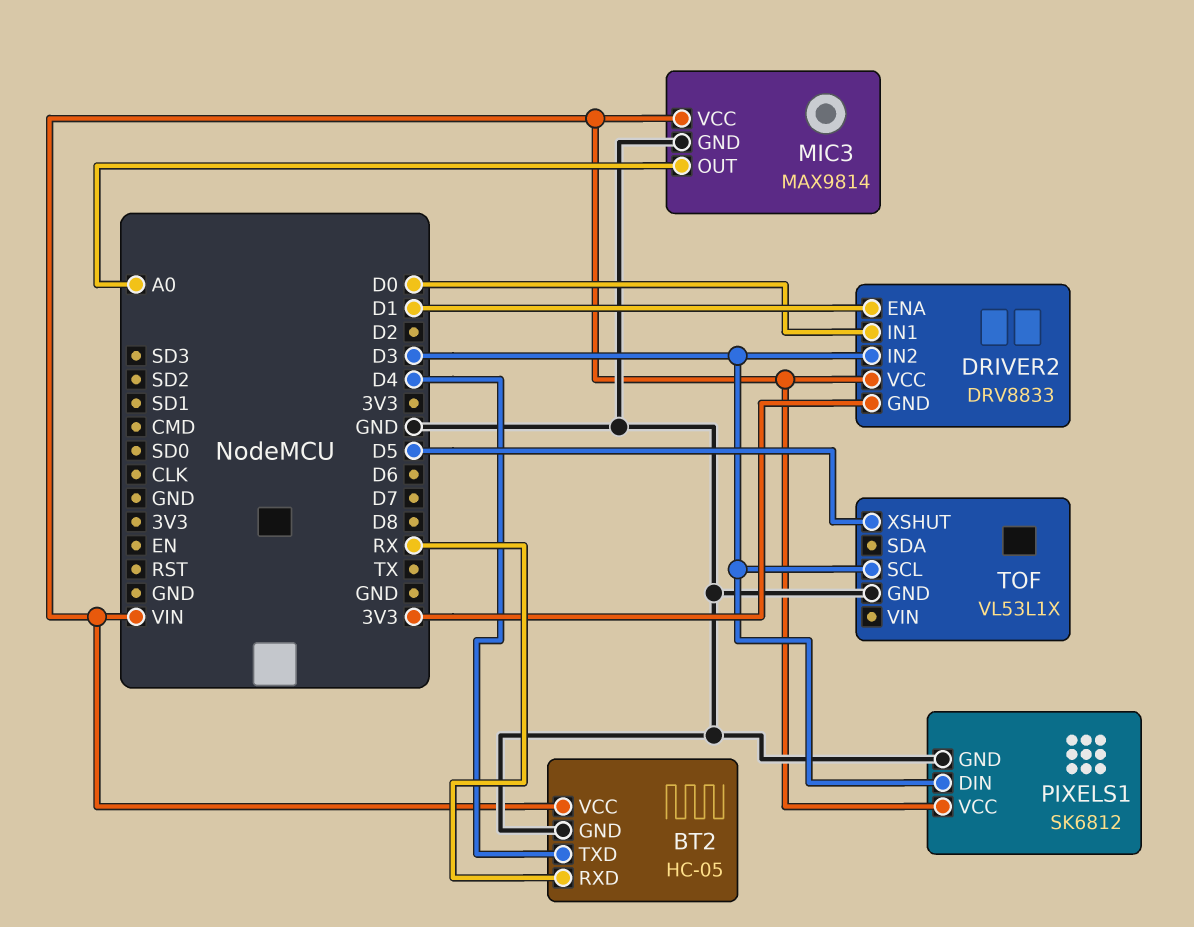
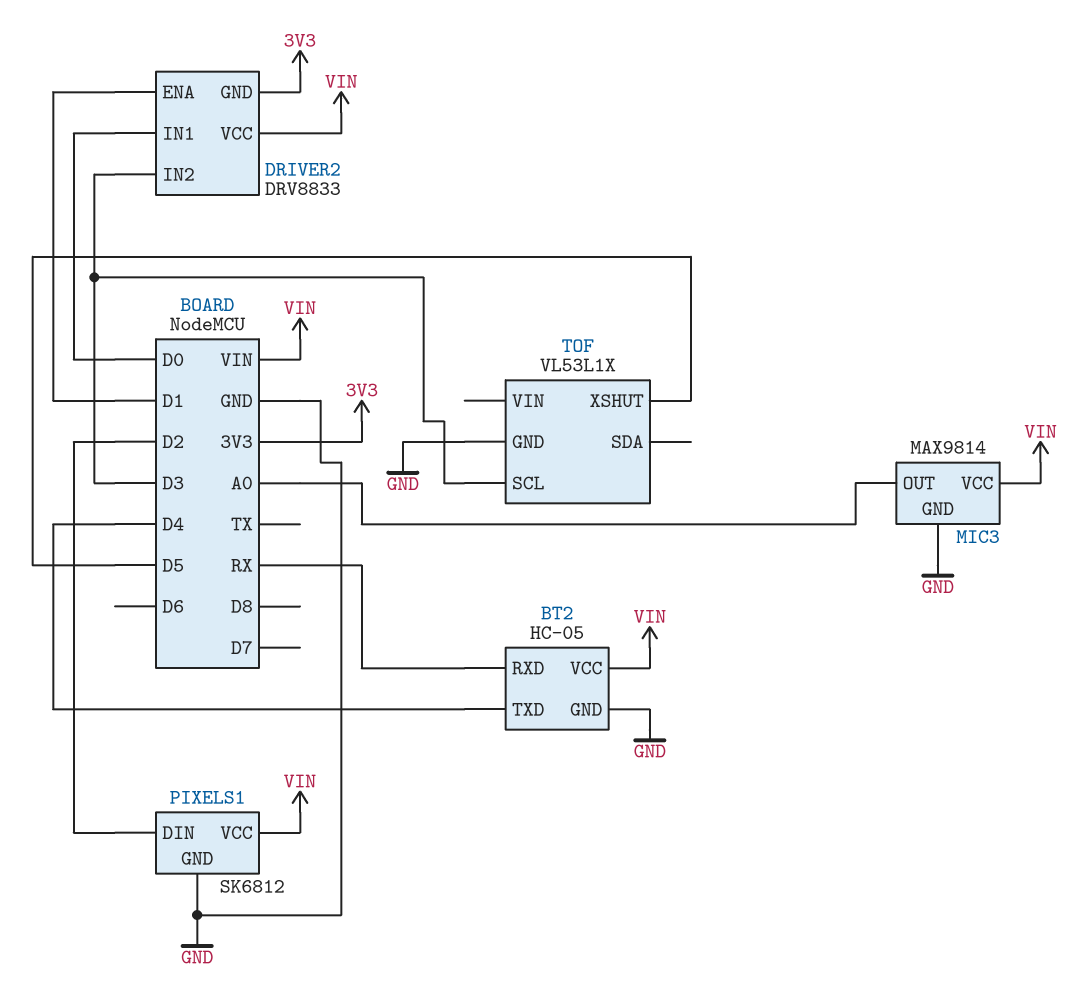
PIXELS1 pin DIN: D3 -> D2

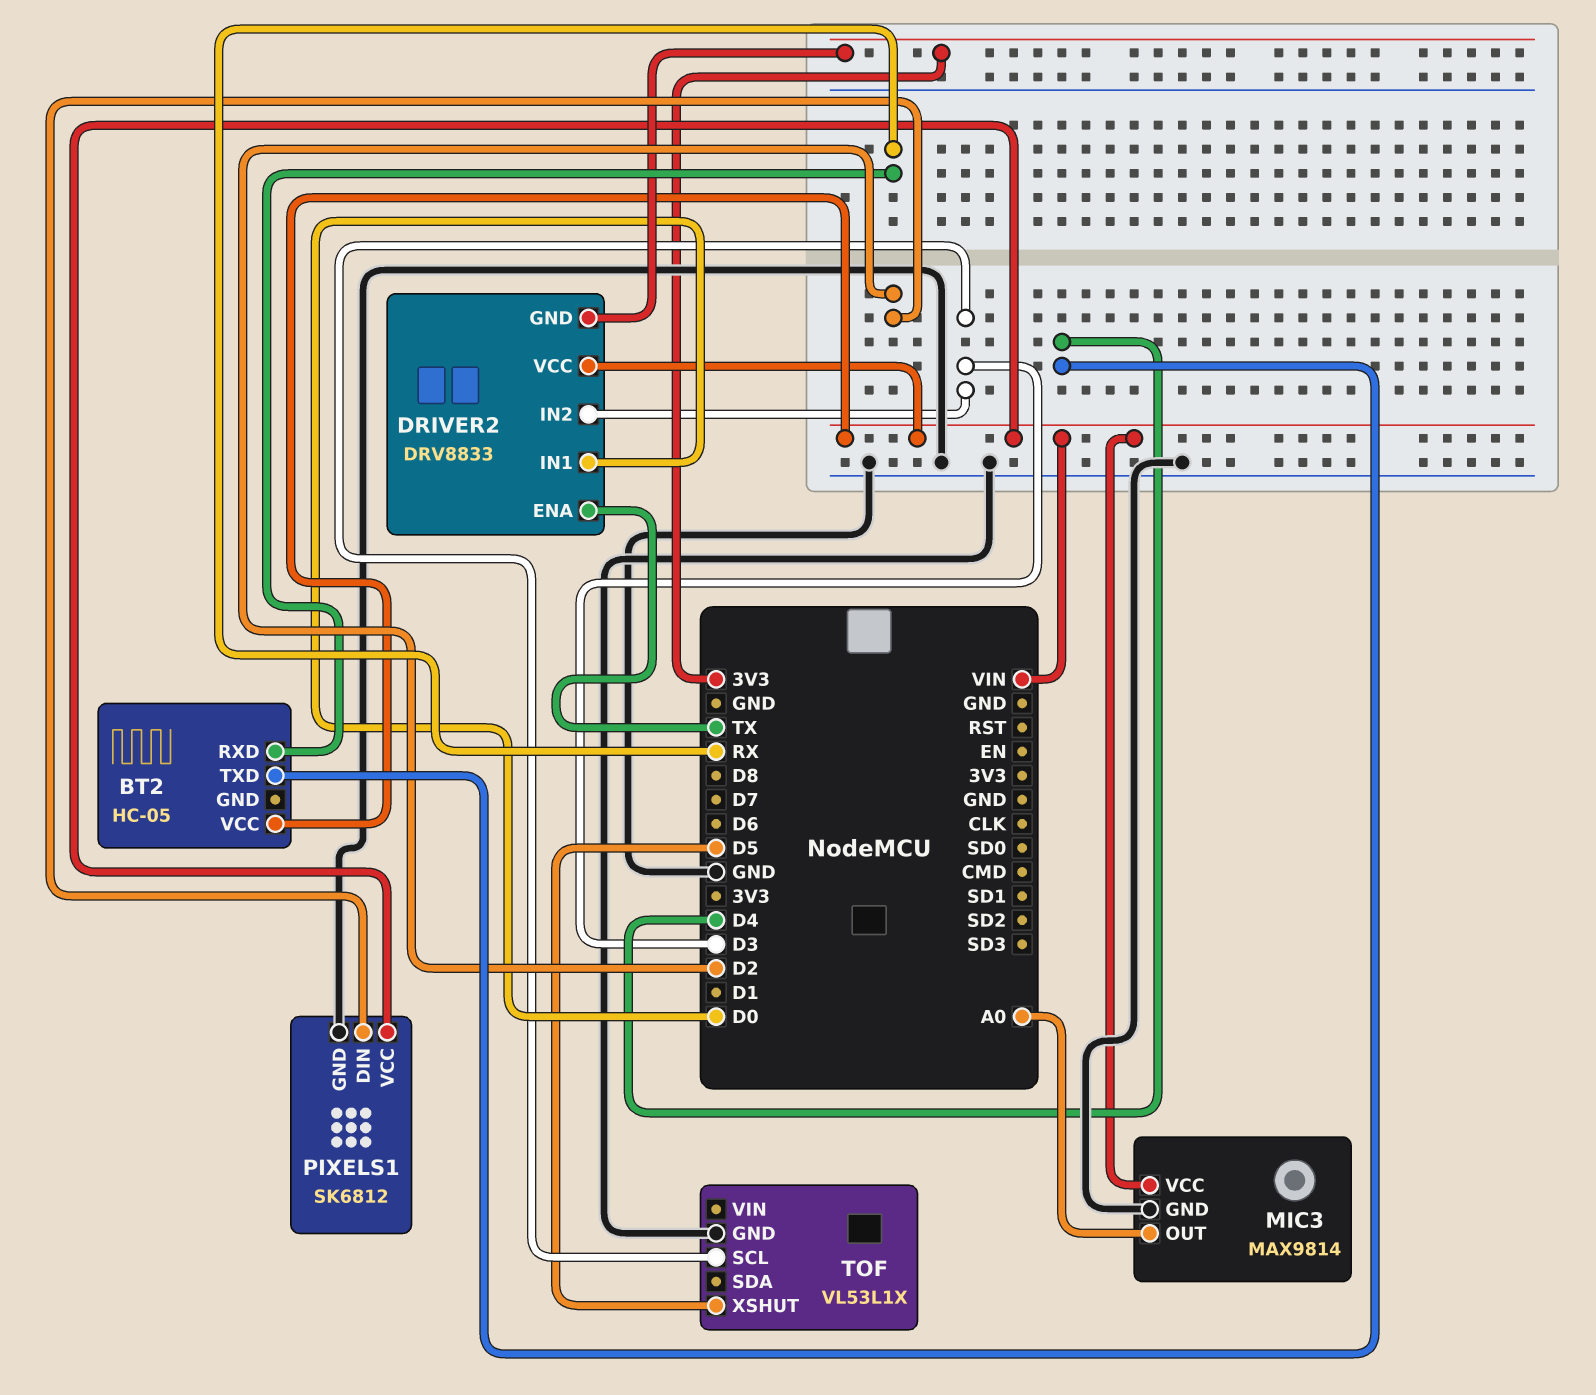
BT2 pin GND: GND -> none
DRIVER2 pin ENA: D1 -> TX

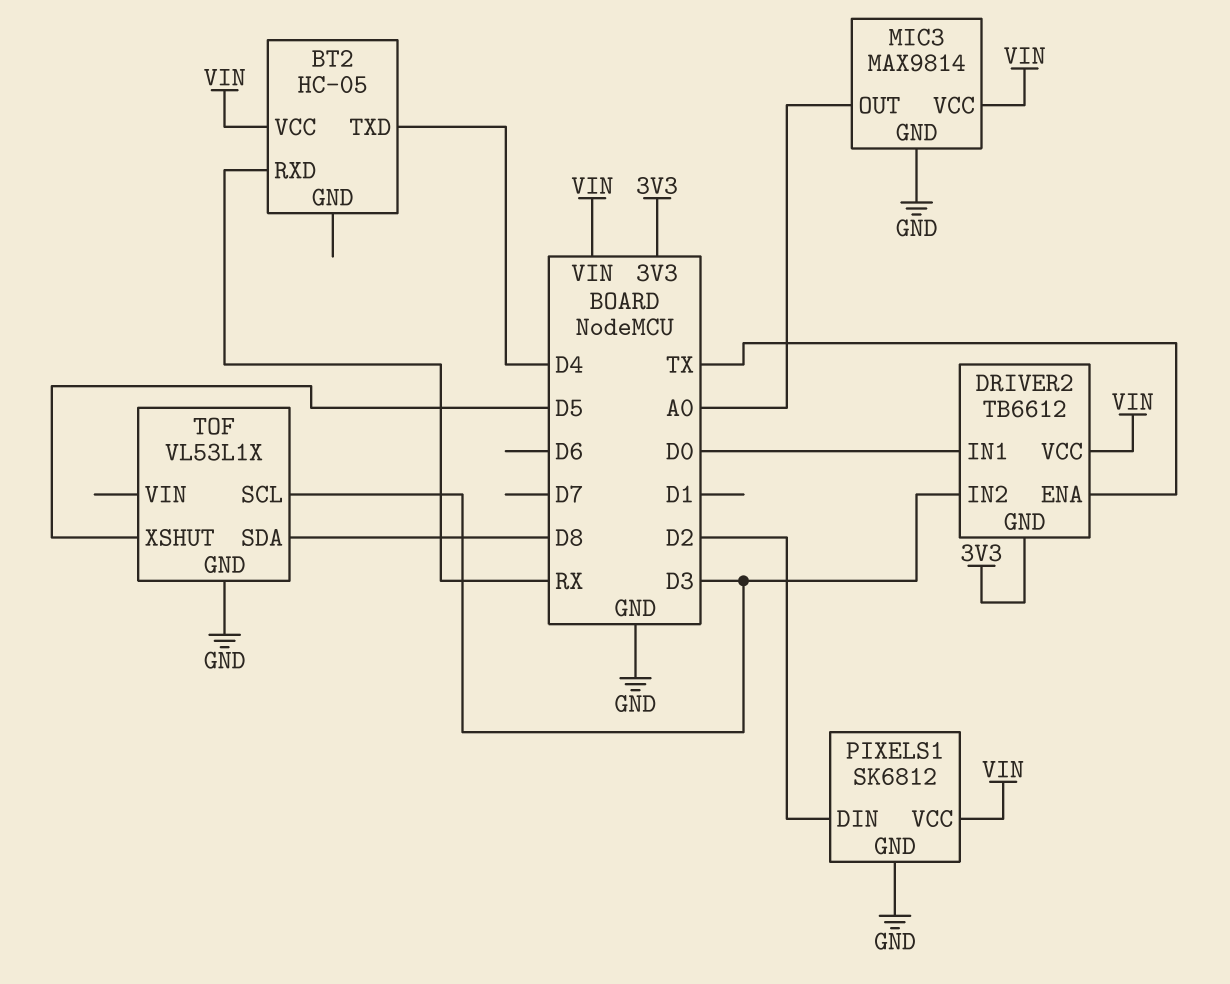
DRIVER2: DRV8833 -> TB6612
TOF pin SDA: none -> D8

